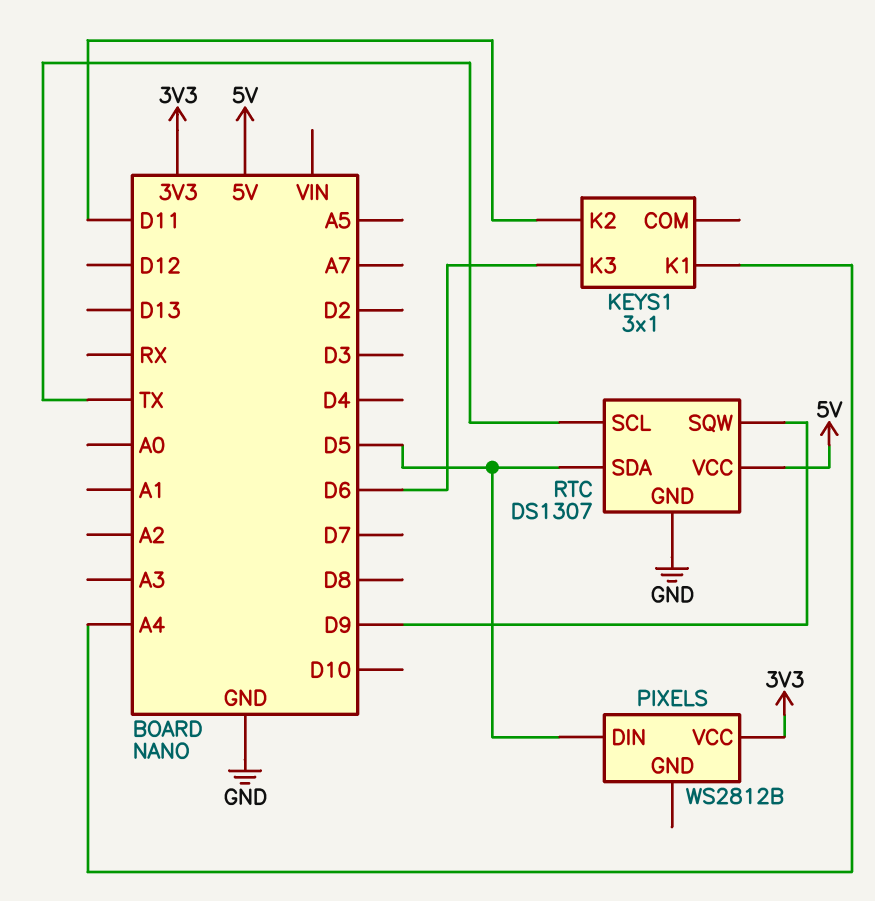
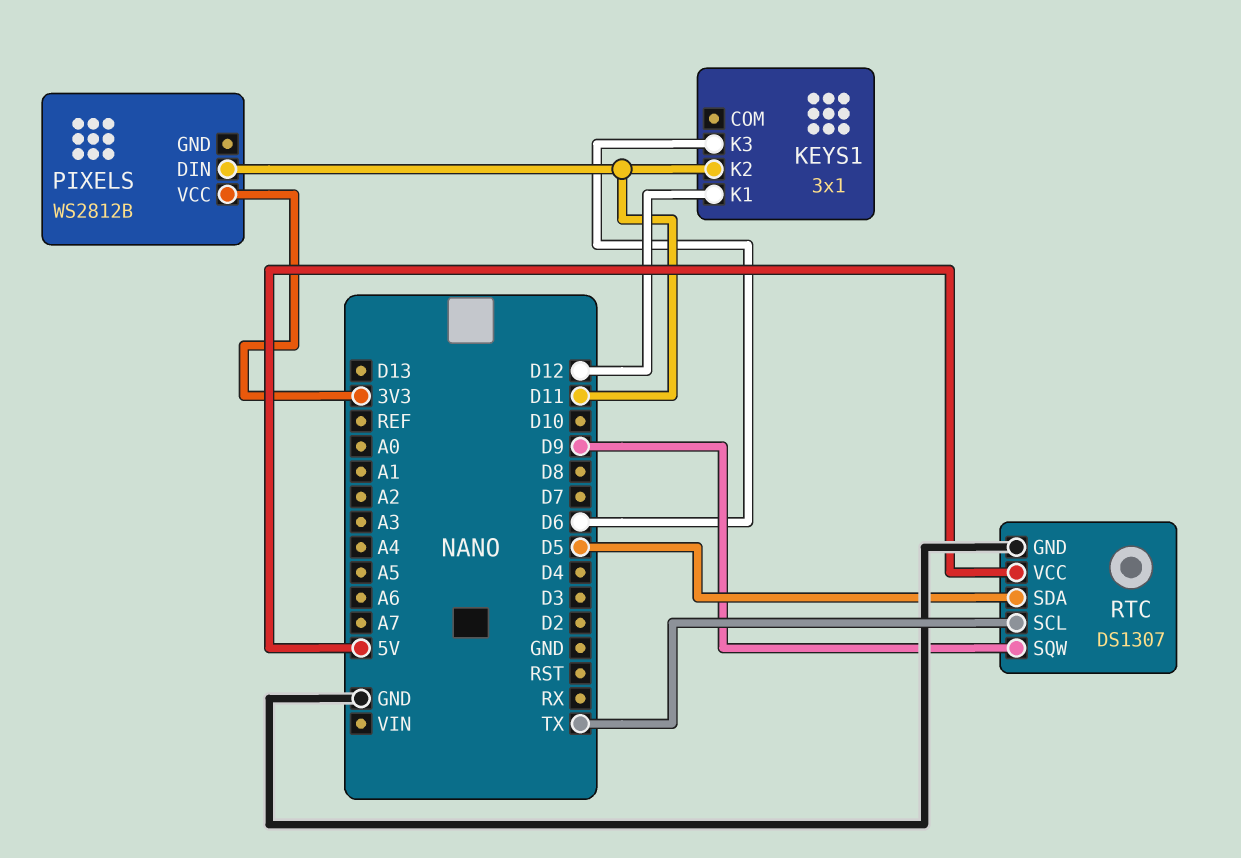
KEYS1 pin K1: A4 -> D12
PIXELS pin DIN: D5 -> D11

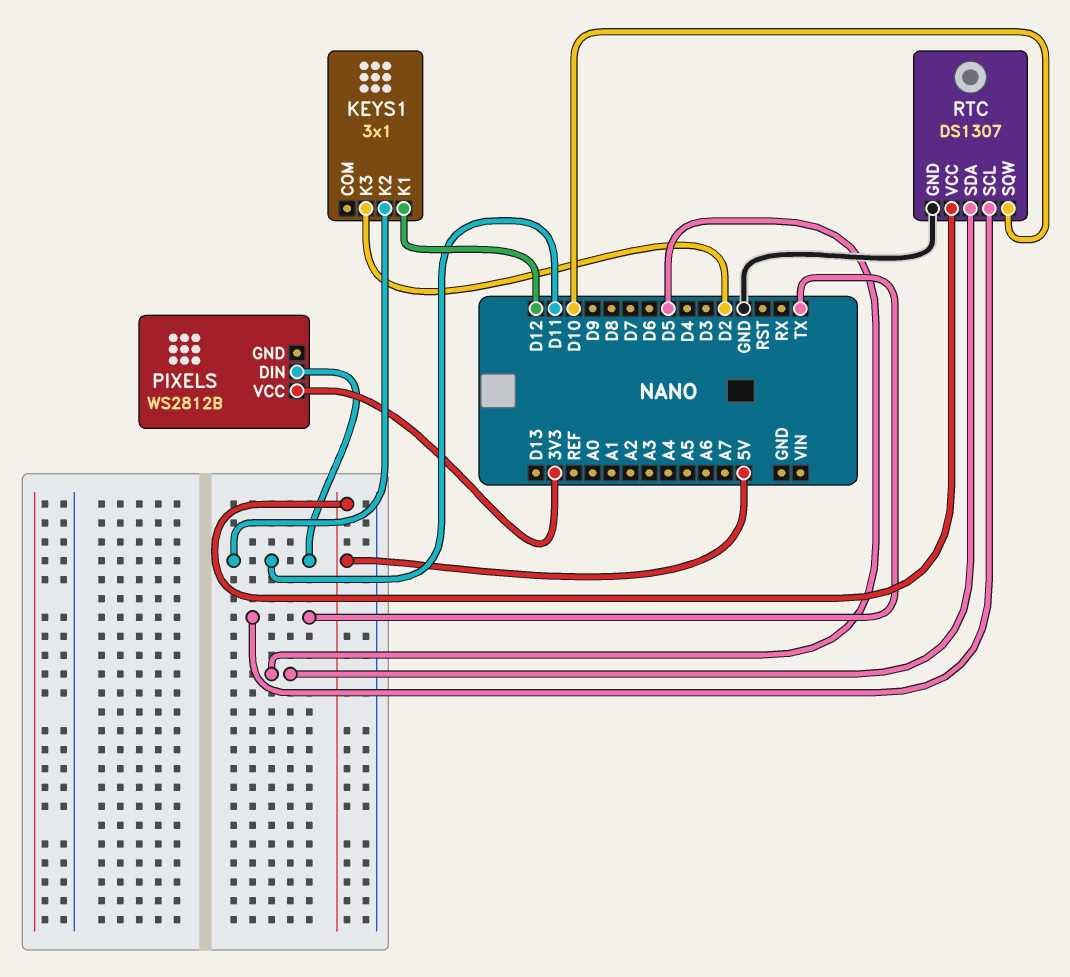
KEYS1 pin K3: D6 -> D2
RTC pin SQW: D9 -> D10

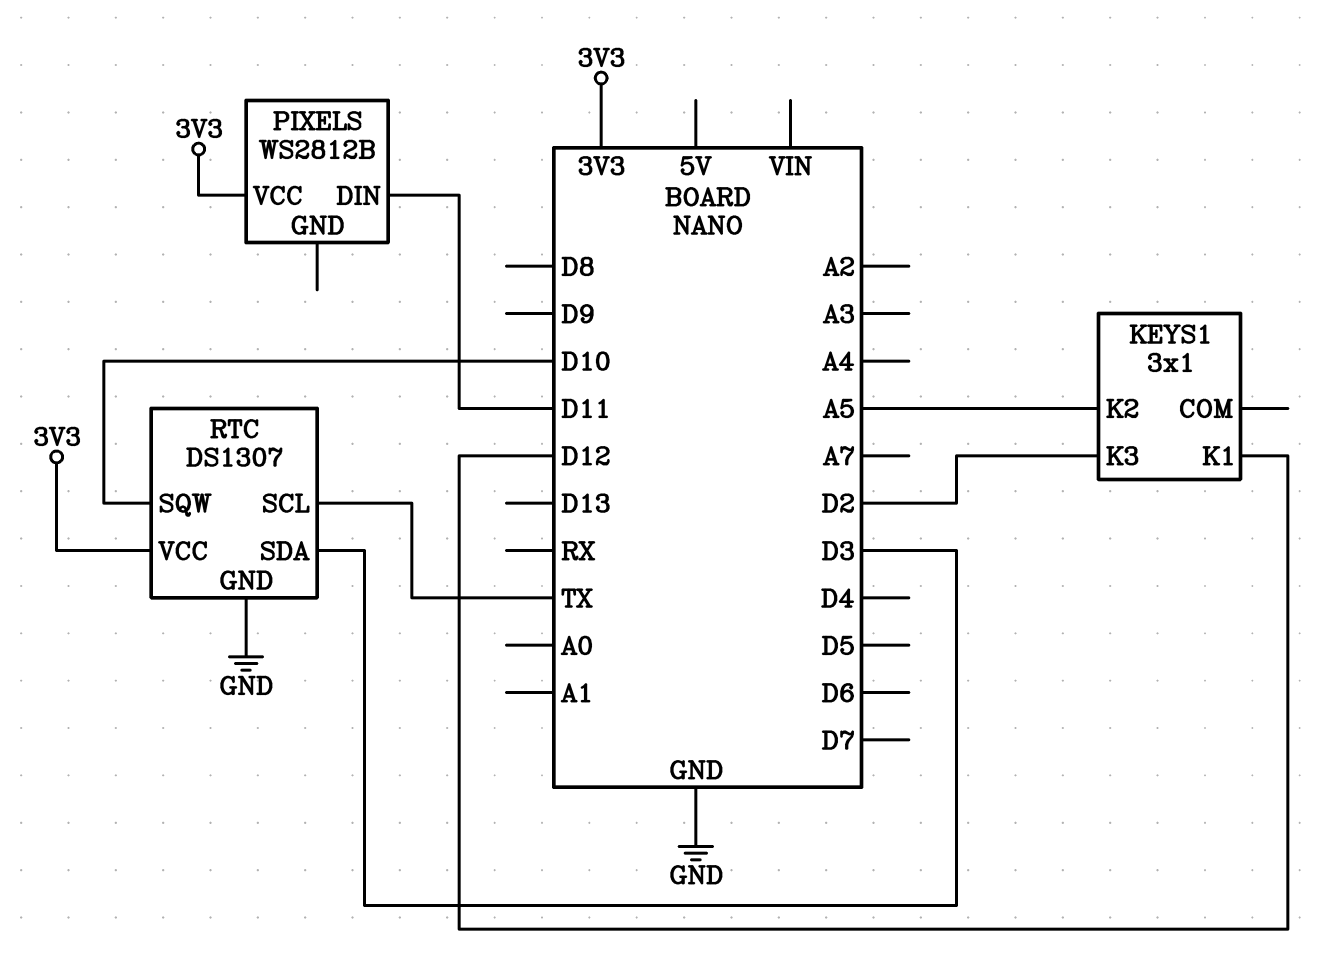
KEYS1 pin K2: D11 -> A5
RTC pin SDA: D5 -> D3
RTC pin VCC: 5V -> 3V3

